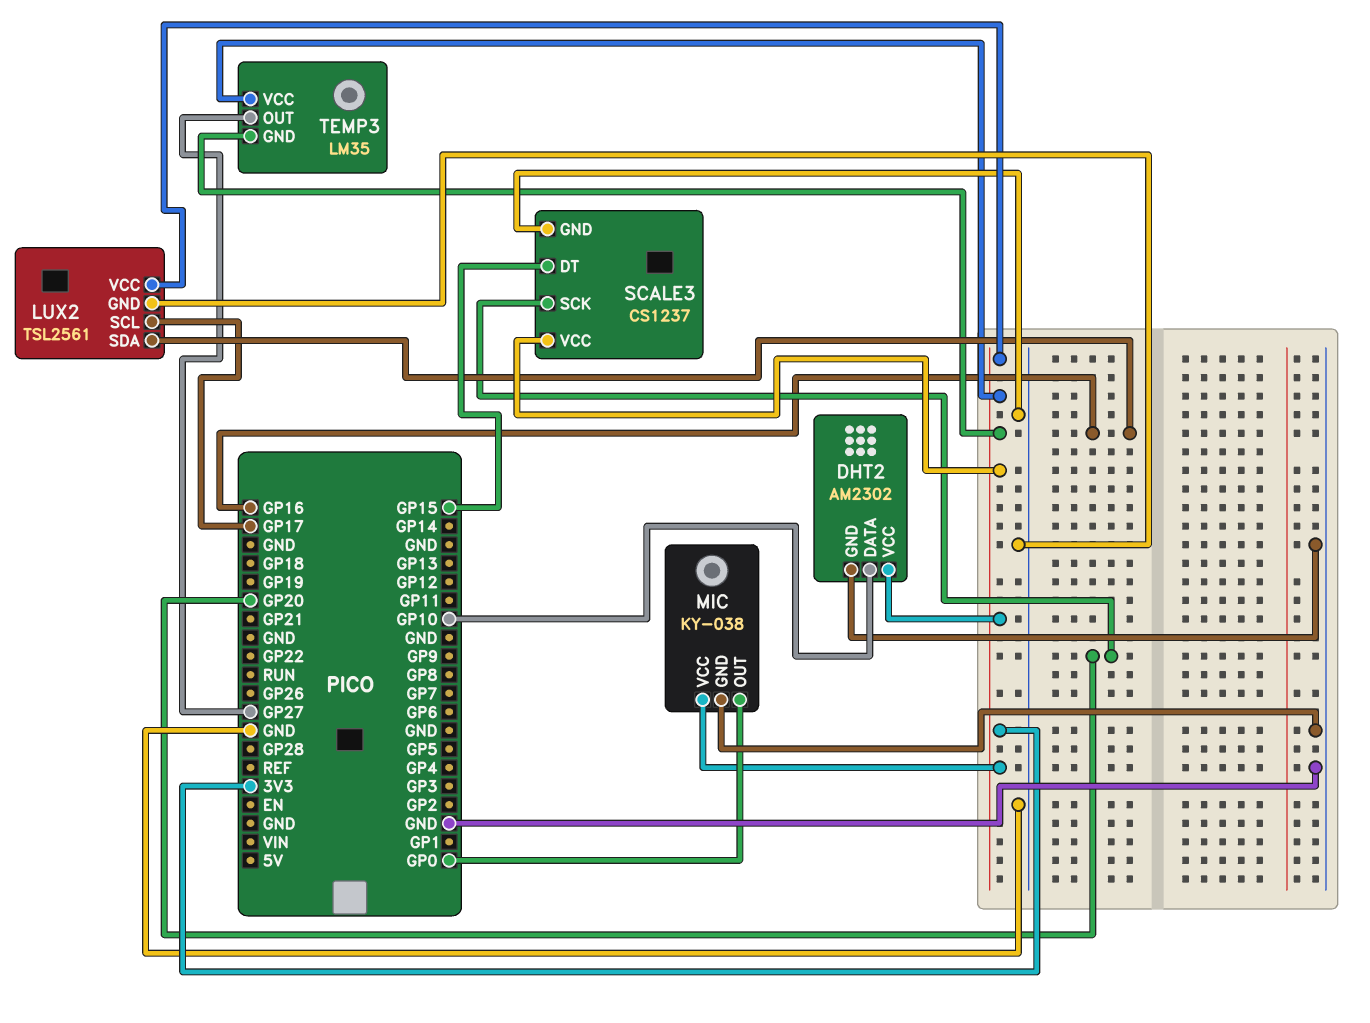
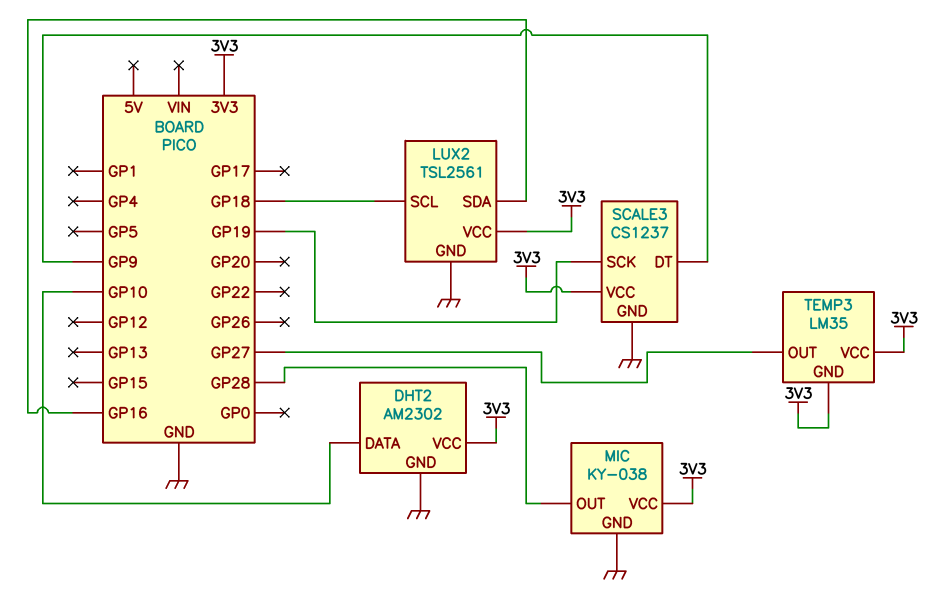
LUX2 pin SCL: GP17 -> GP18
MIC pin OUT: GP0 -> GP28
SCALE3 pin DT: GP15 -> GP9
SCALE3 pin SCK: GP20 -> GP19

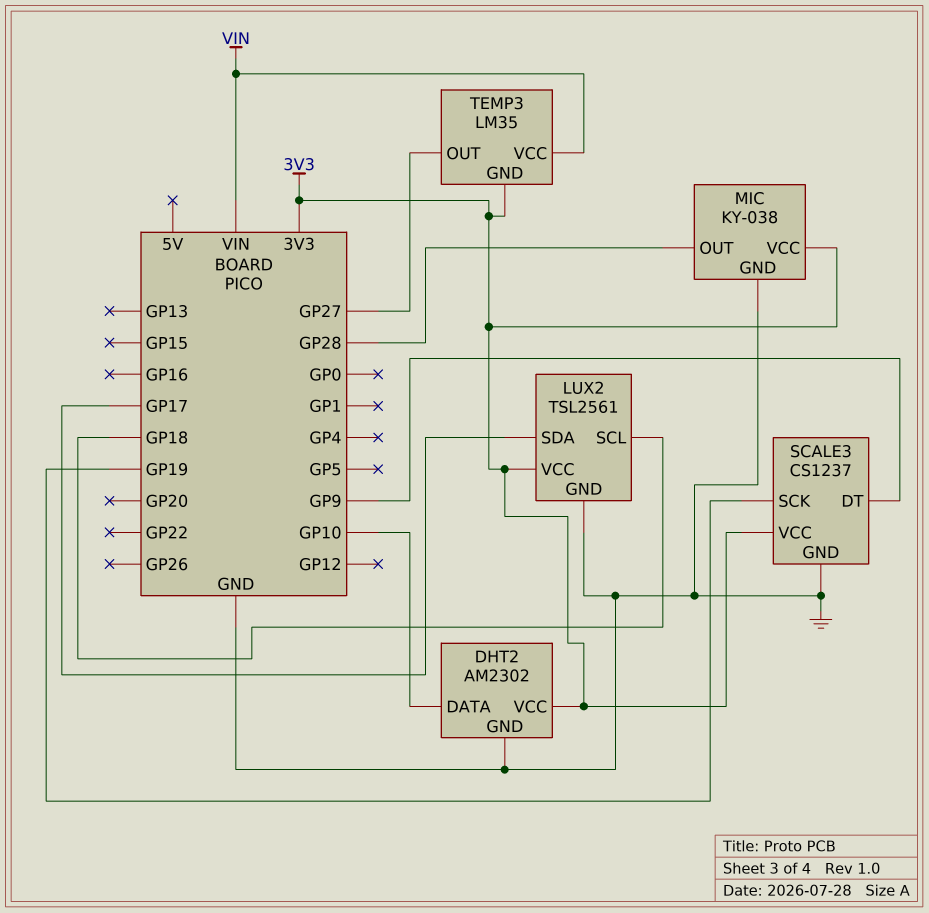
LUX2 pin SDA: GP16 -> GP17
TEMP3 pin VCC: 3V3 -> VIN

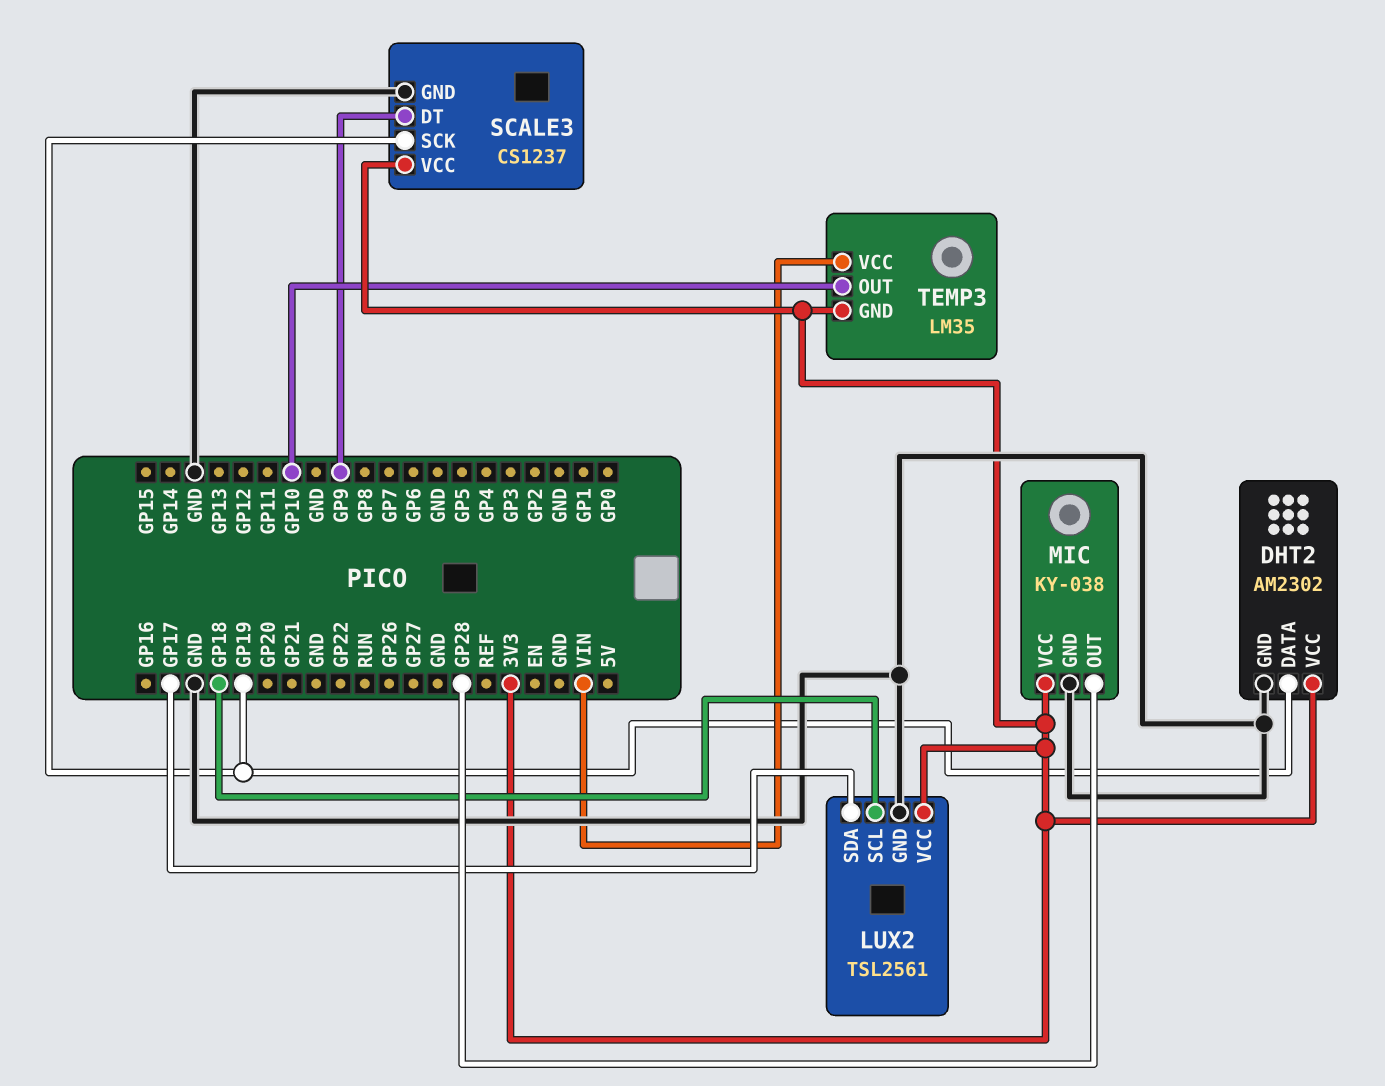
DHT2 pin DATA: GP10 -> GP19
TEMP3 pin OUT: GP27 -> GP10

